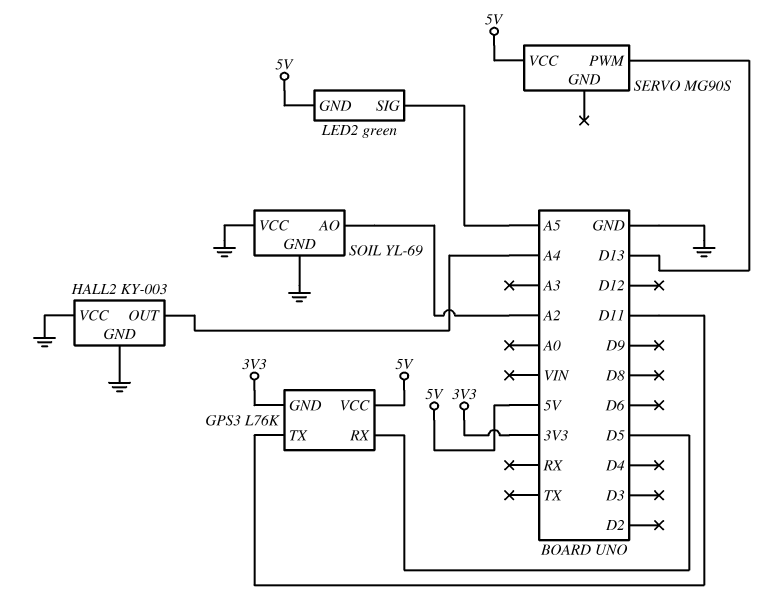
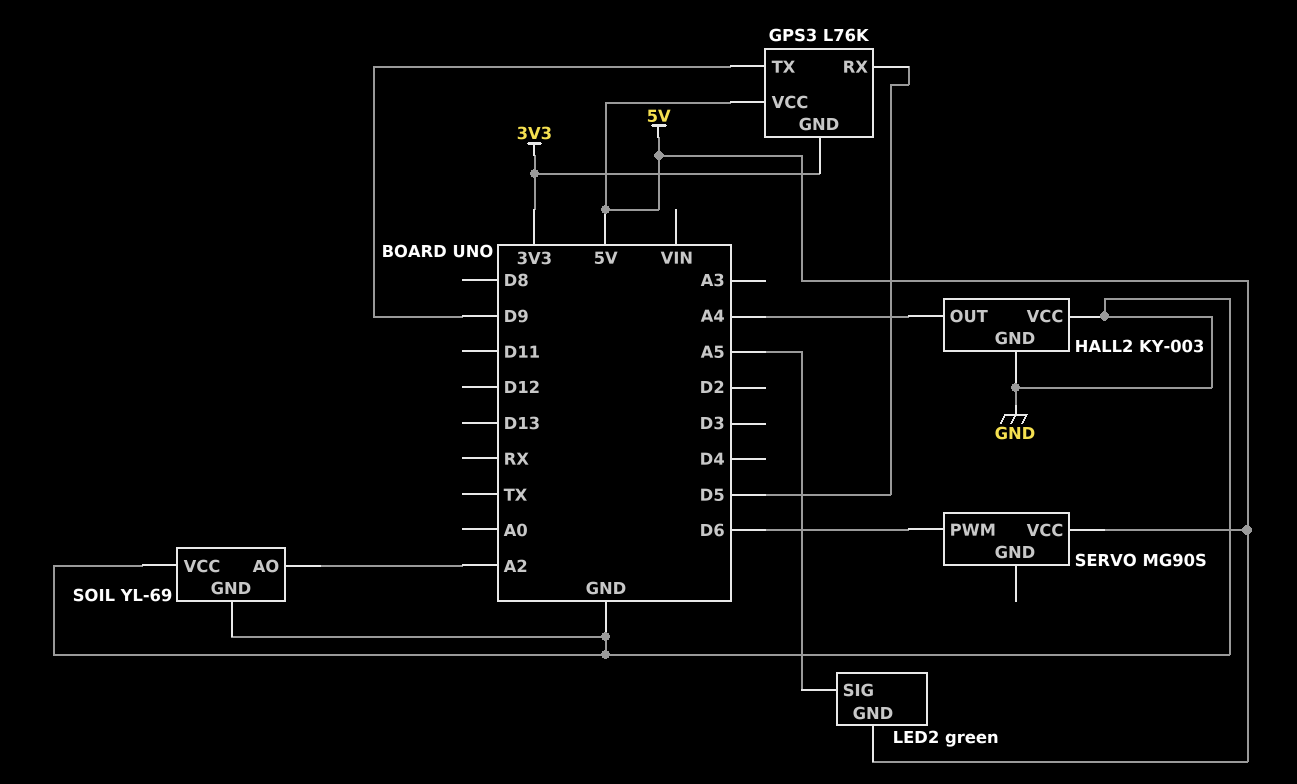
GPS3 pin TX: D11 -> D9
SERVO pin PWM: D13 -> D6

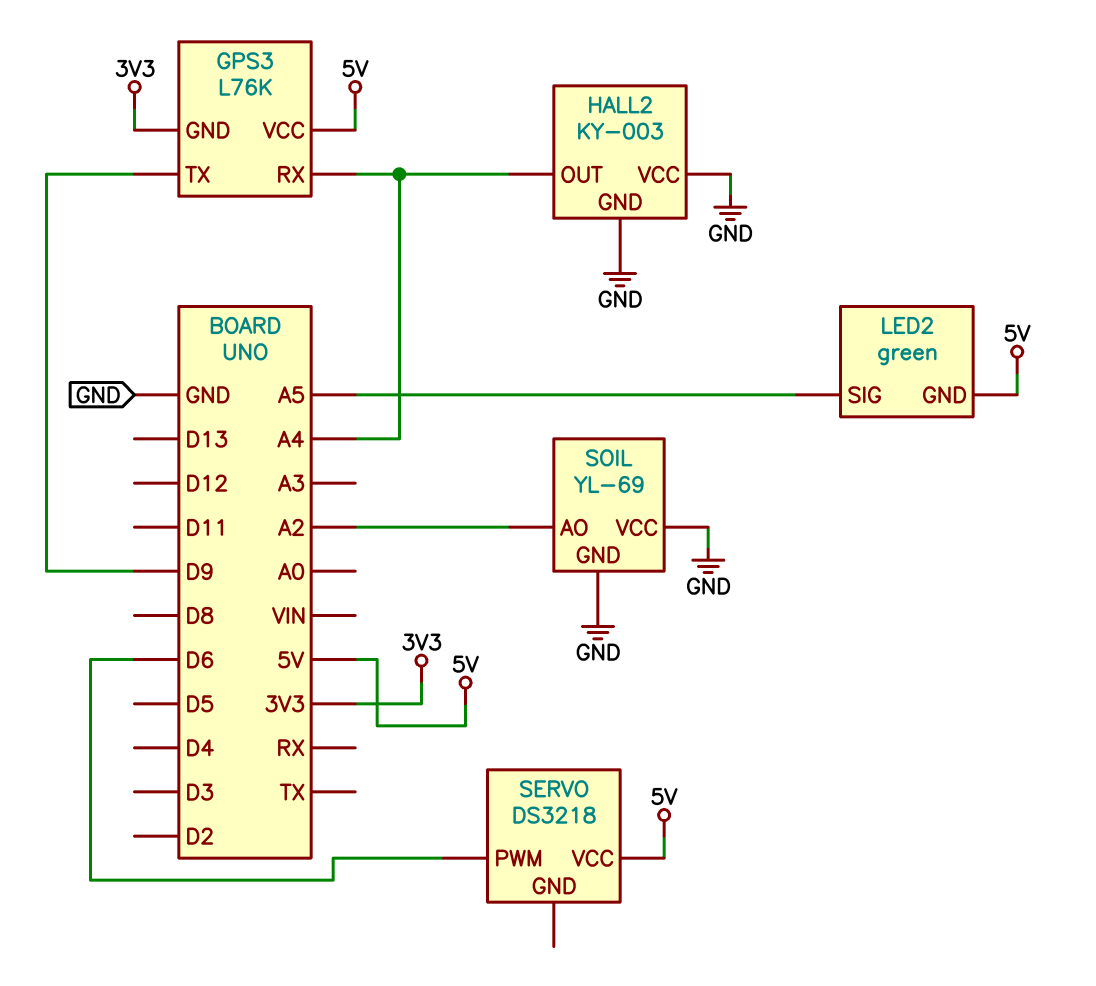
GPS3 pin RX: D5 -> A4
SERVO: MG90S -> DS3218

